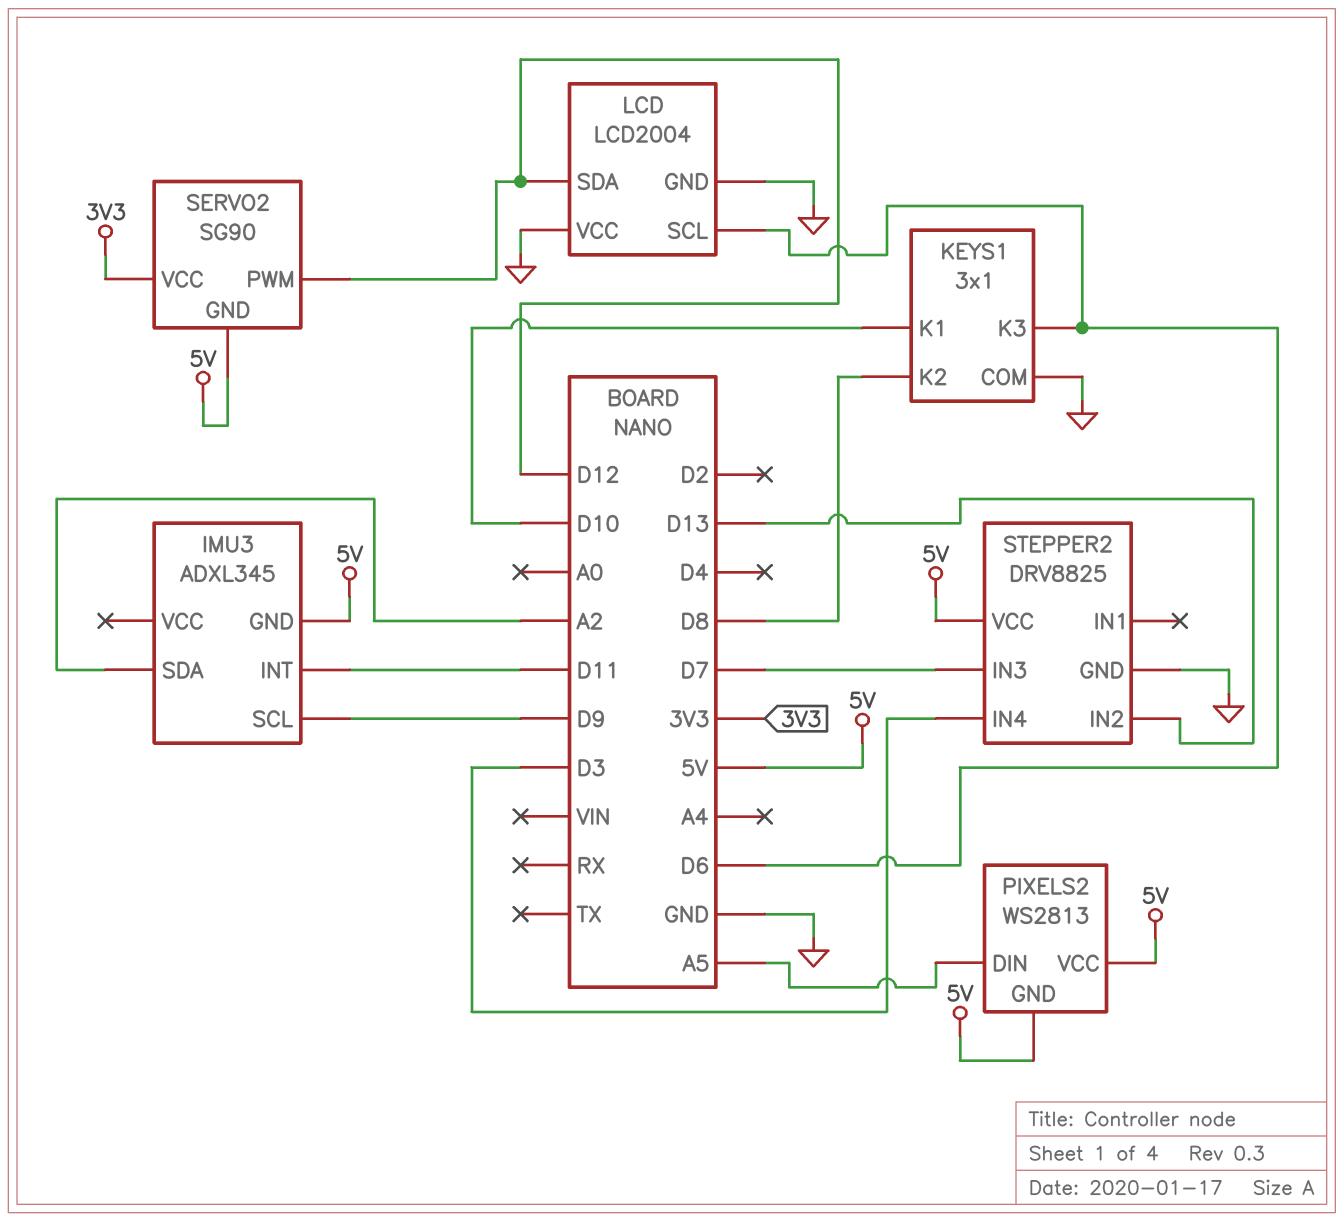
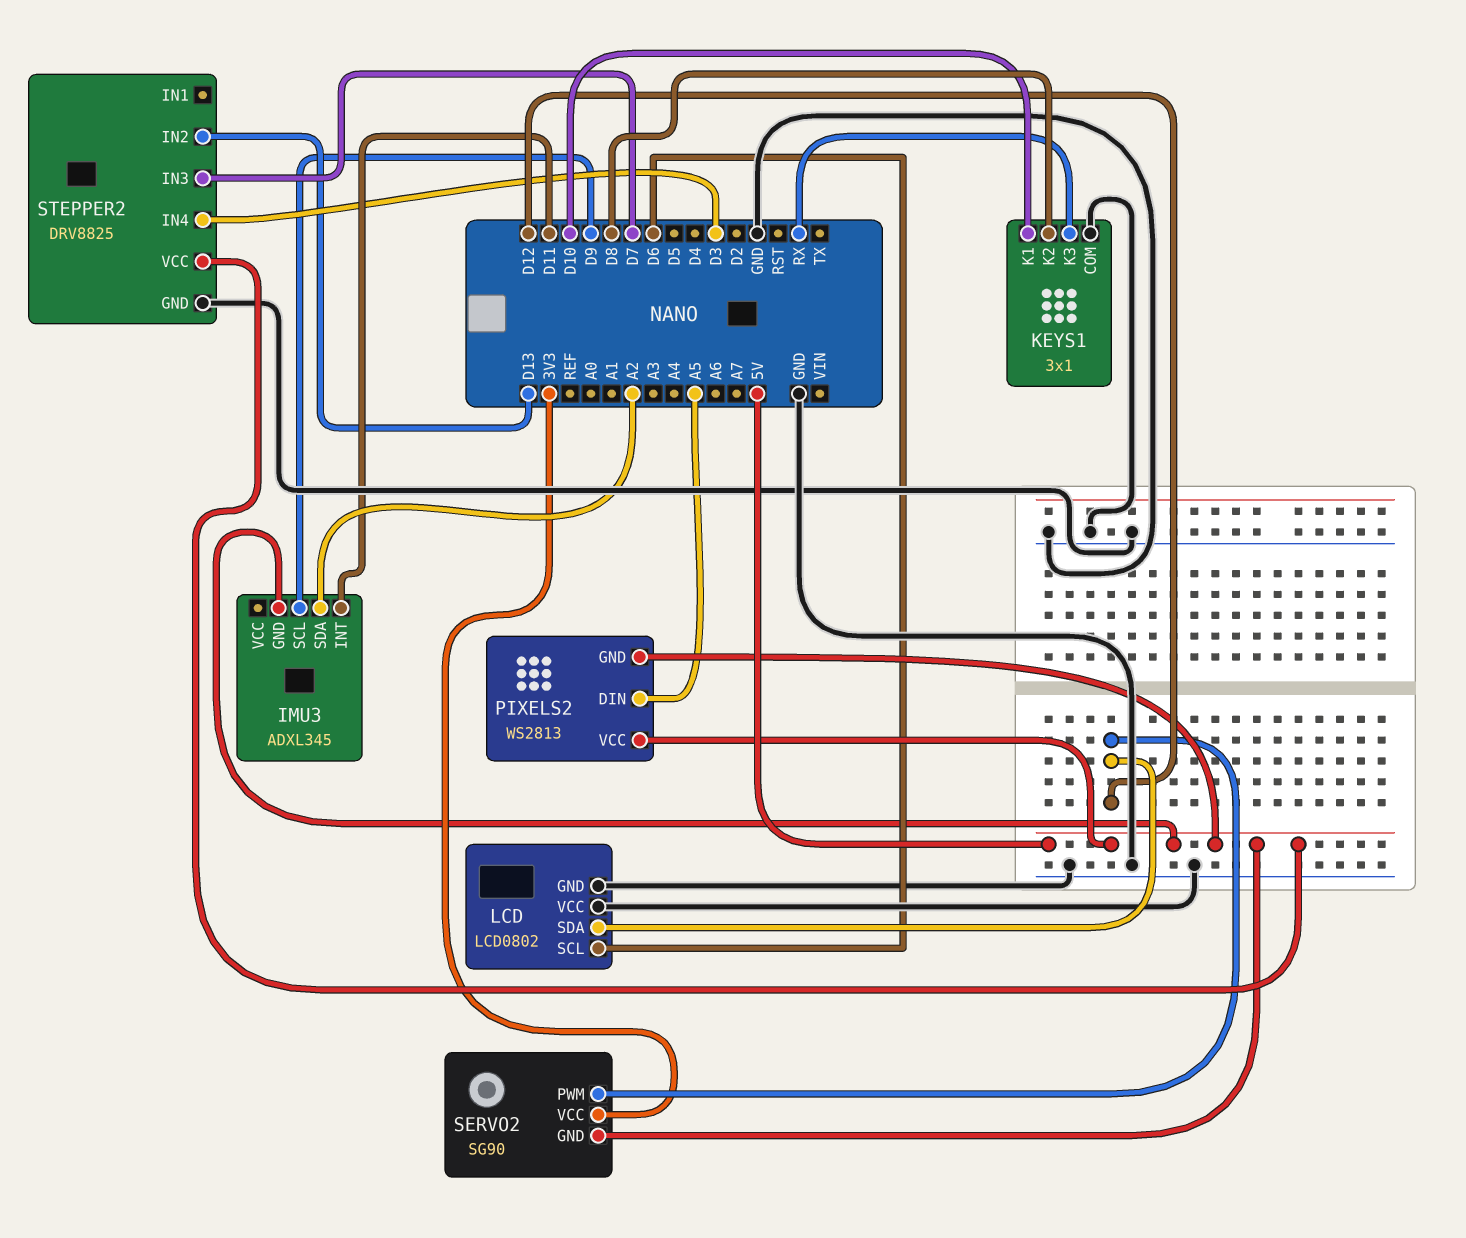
KEYS1 pin K3: D6 -> RX
LCD: LCD2004 -> LCD0802

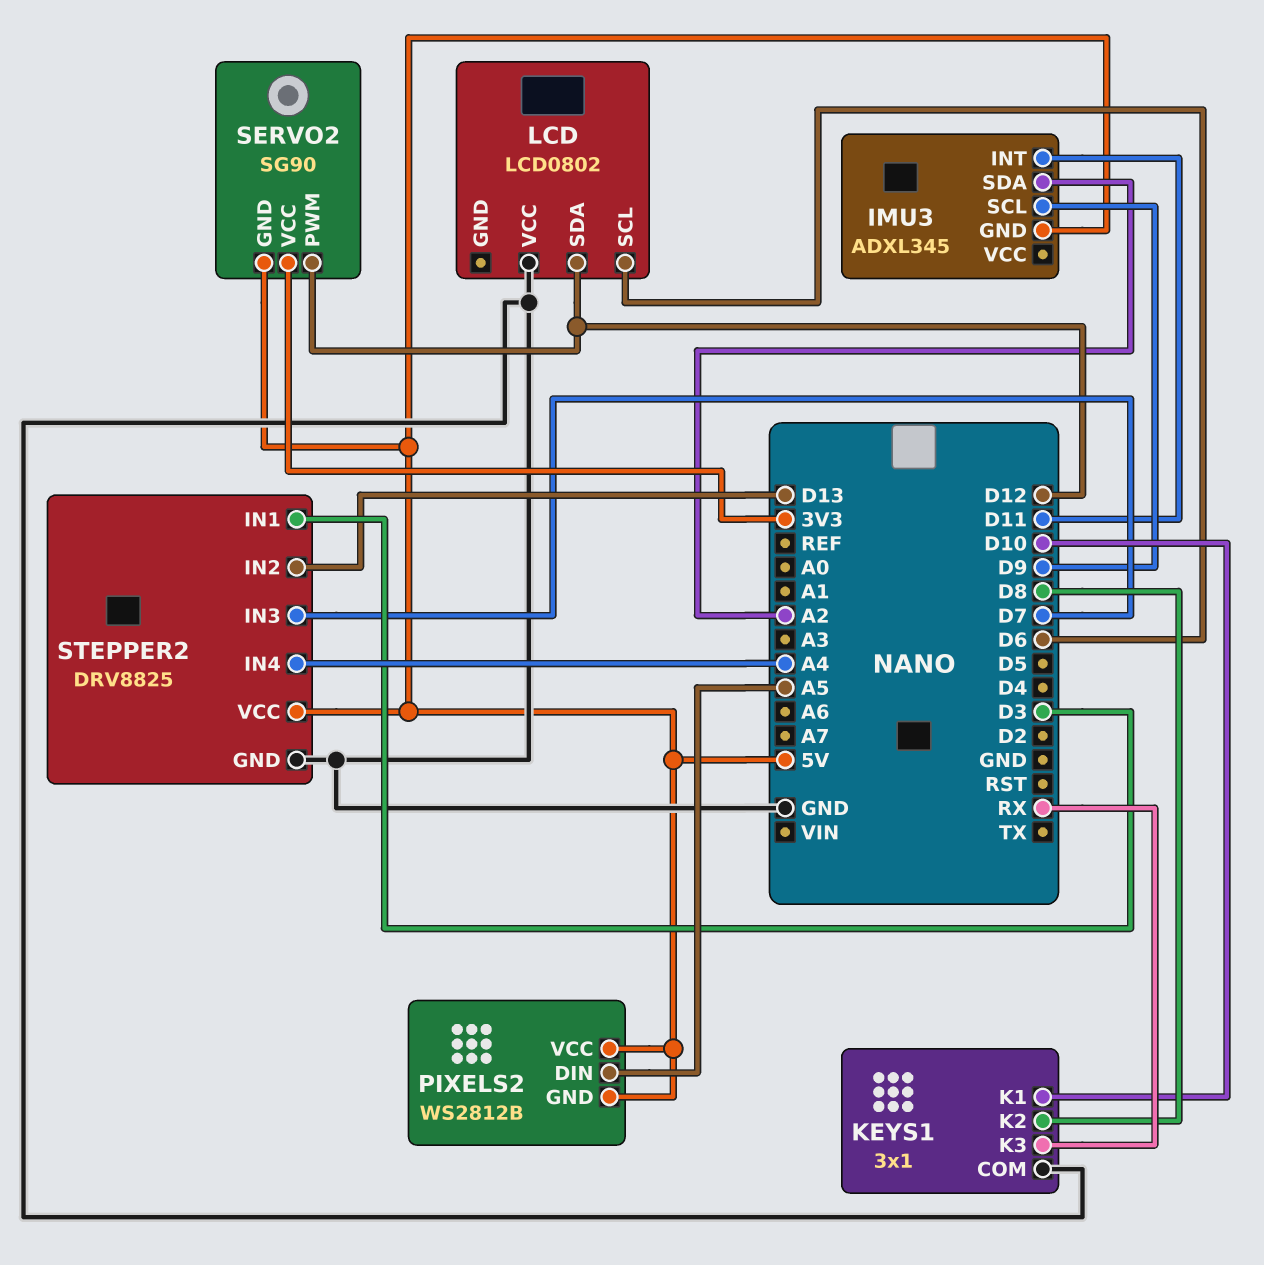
LCD pin GND: GND -> none
PIXELS2: WS2813 -> WS2812B
STEPPER2 pin IN1: none -> D3
STEPPER2 pin IN4: D3 -> A4

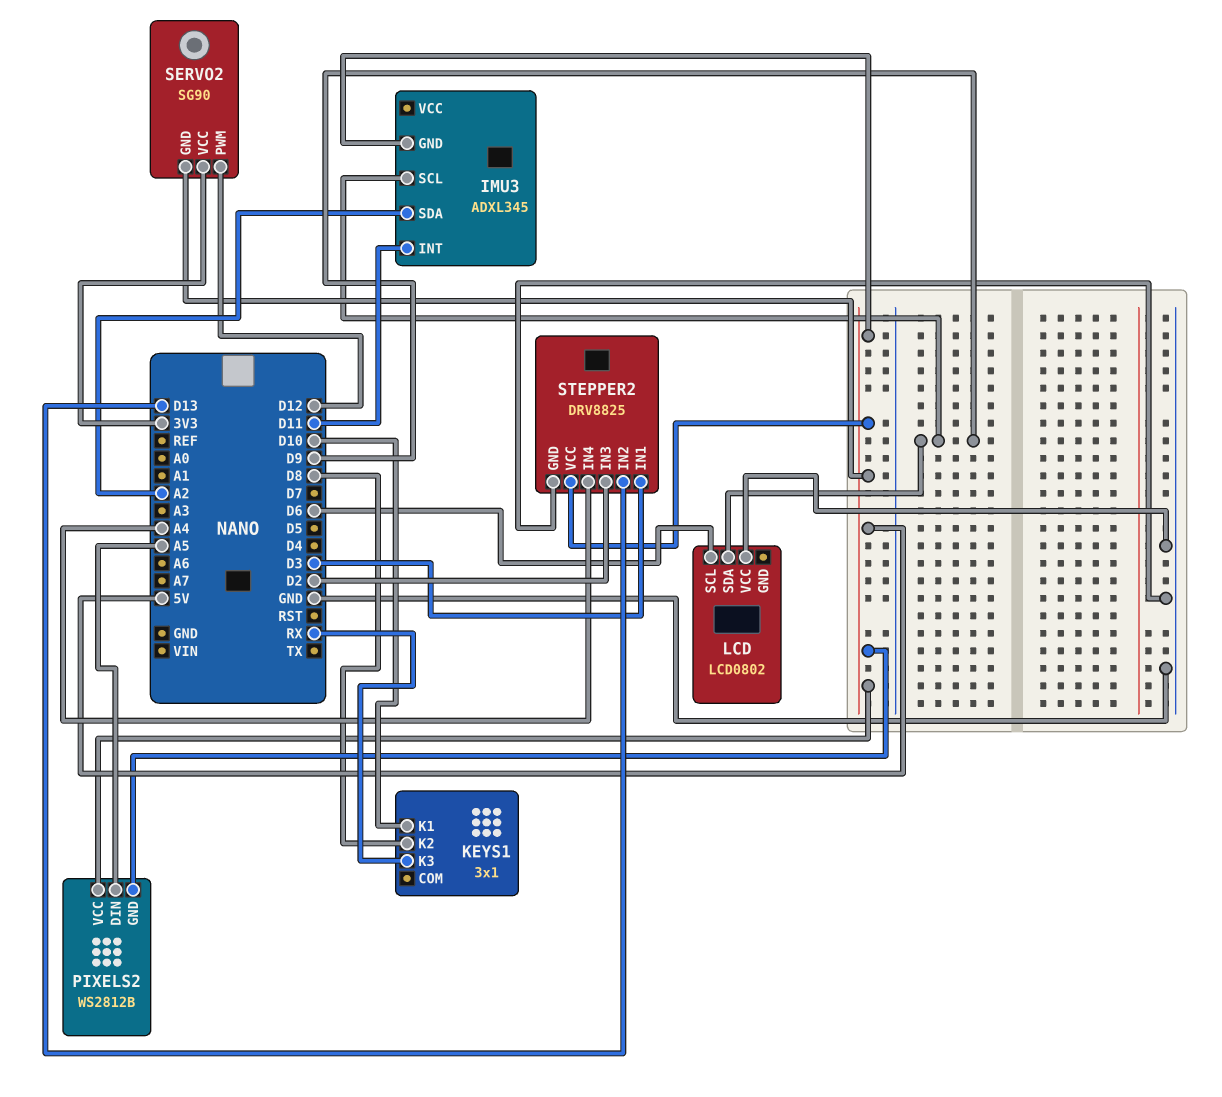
KEYS1 pin COM: GND -> none
LCD pin SDA: D12 -> D9
STEPPER2 pin IN3: D7 -> D2

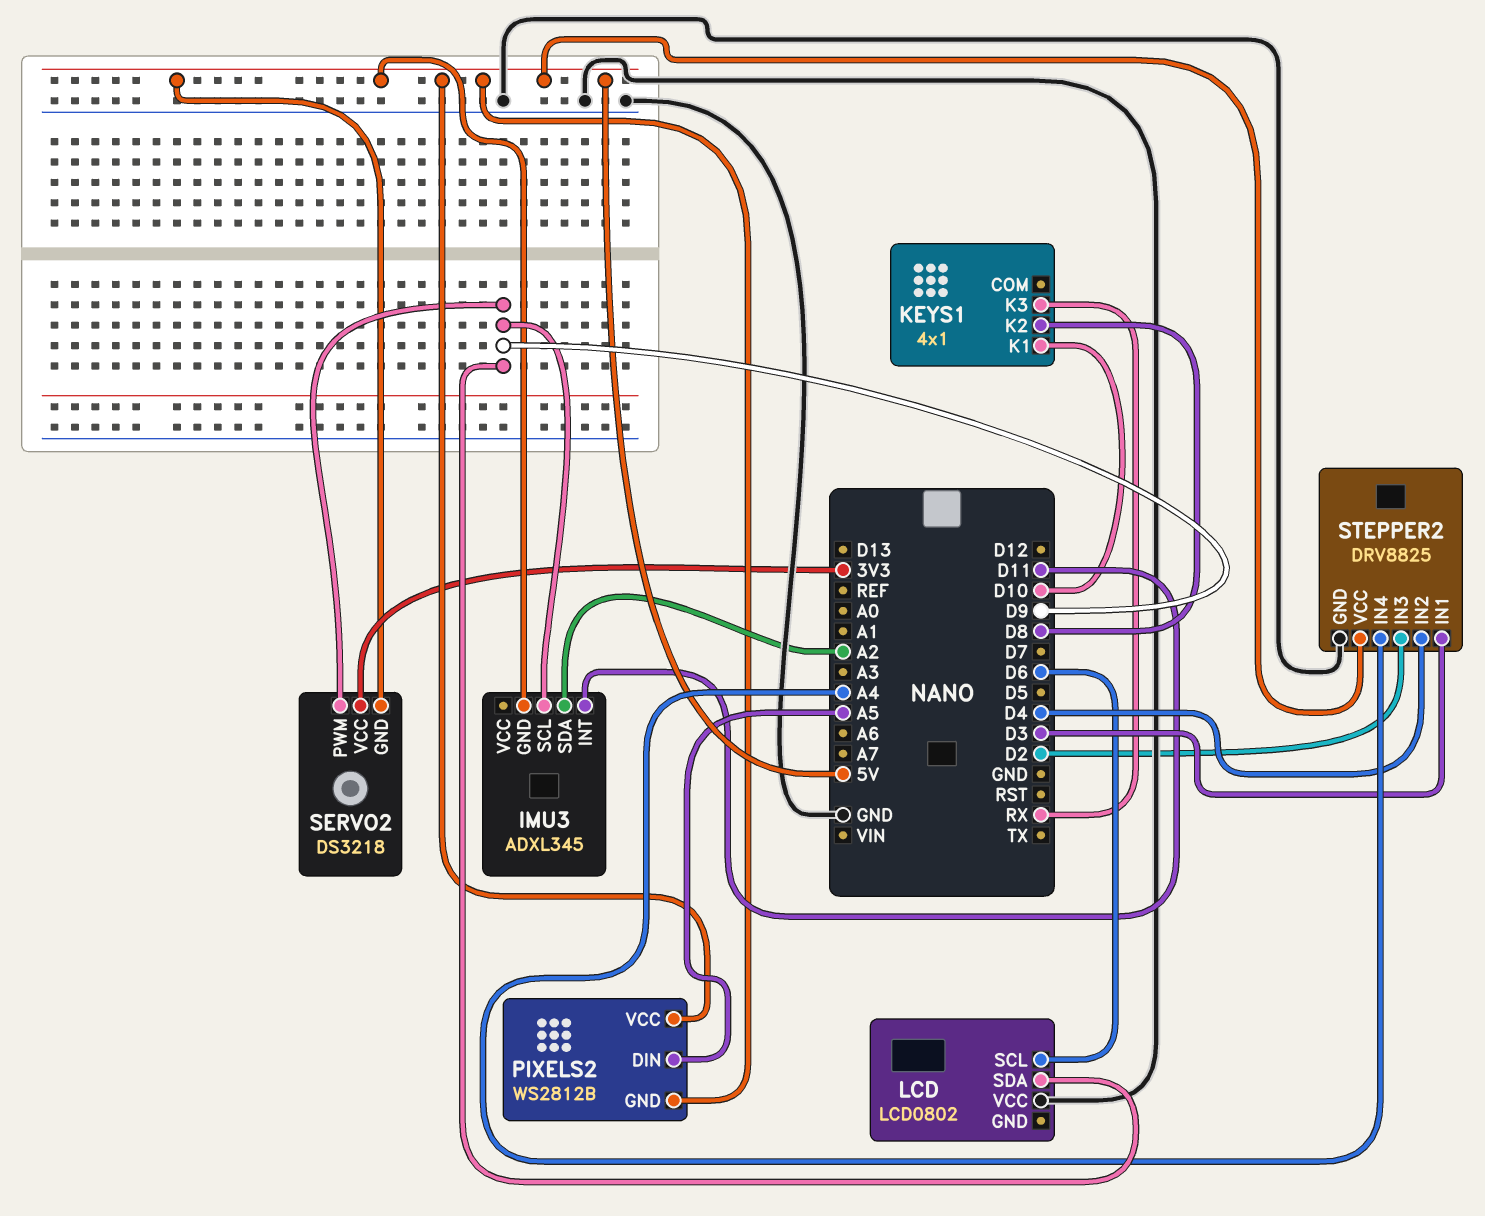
KEYS1: 3x1 -> 4x1
SERVO2: SG90 -> DS3218
SERVO2 pin PWM: D12 -> D9
STEPPER2 pin IN2: D13 -> D4

